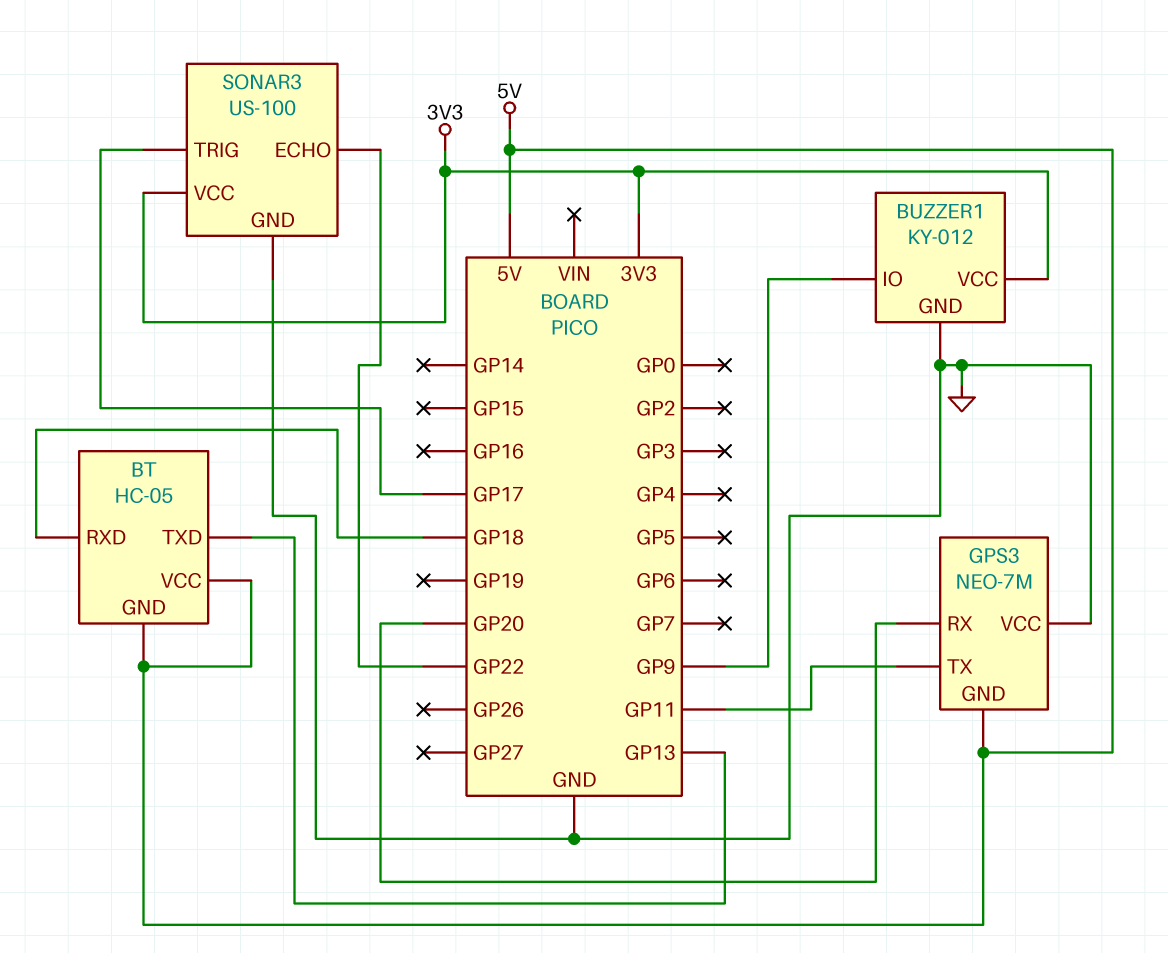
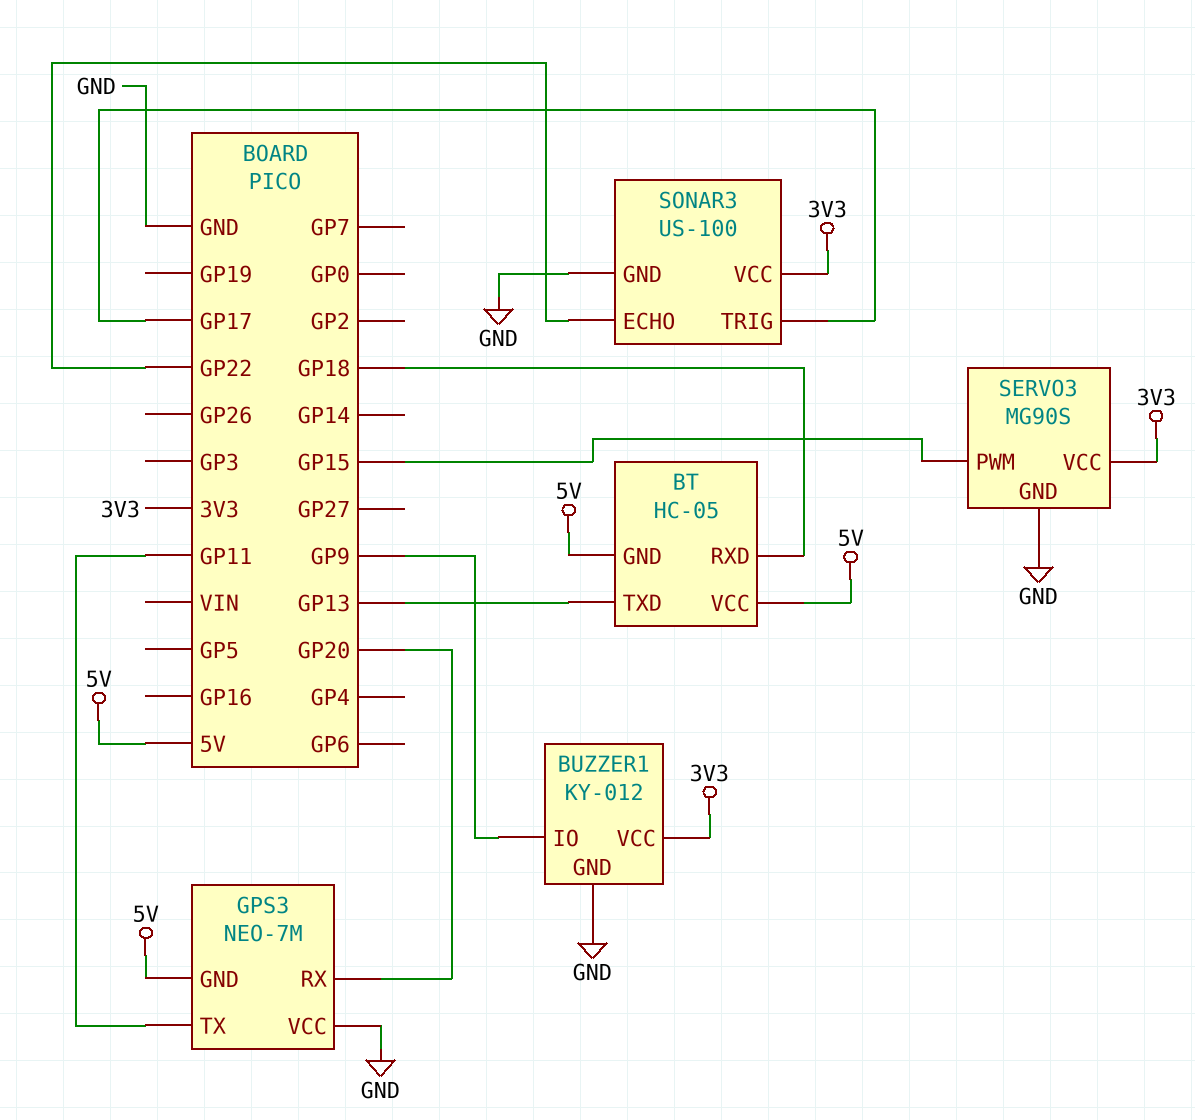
SERVO3: none -> MG90S
SERVO3 pin GND: none -> GND
SERVO3 pin PWM: none -> GP15
SERVO3 pin VCC: none -> 3V3

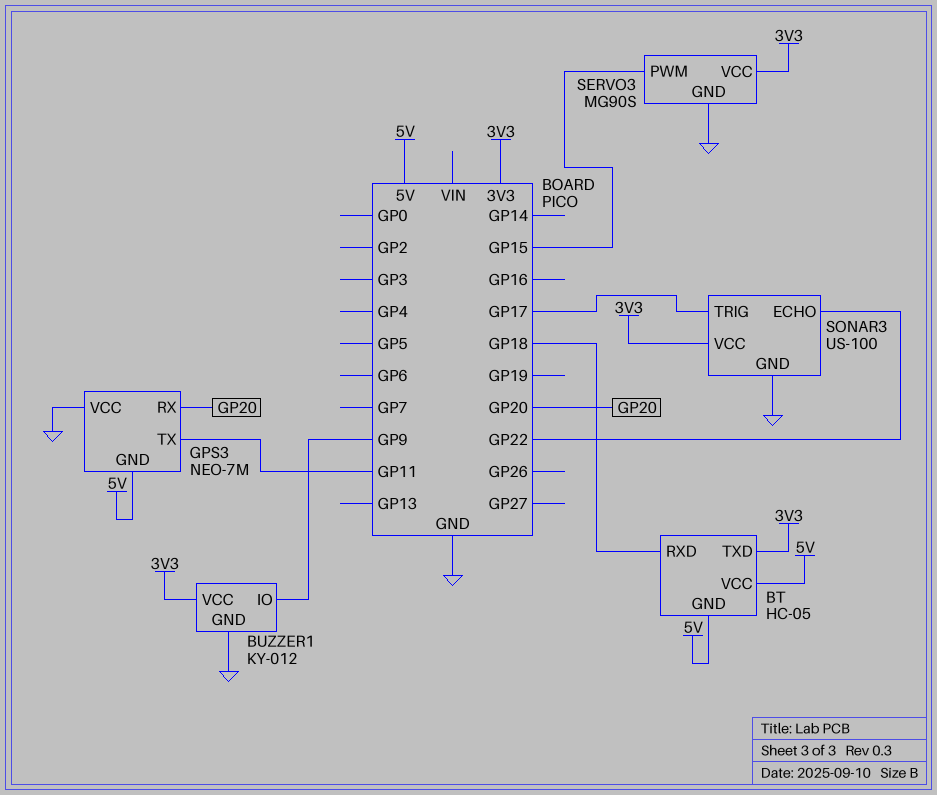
BT pin TXD: GP13 -> 3V3

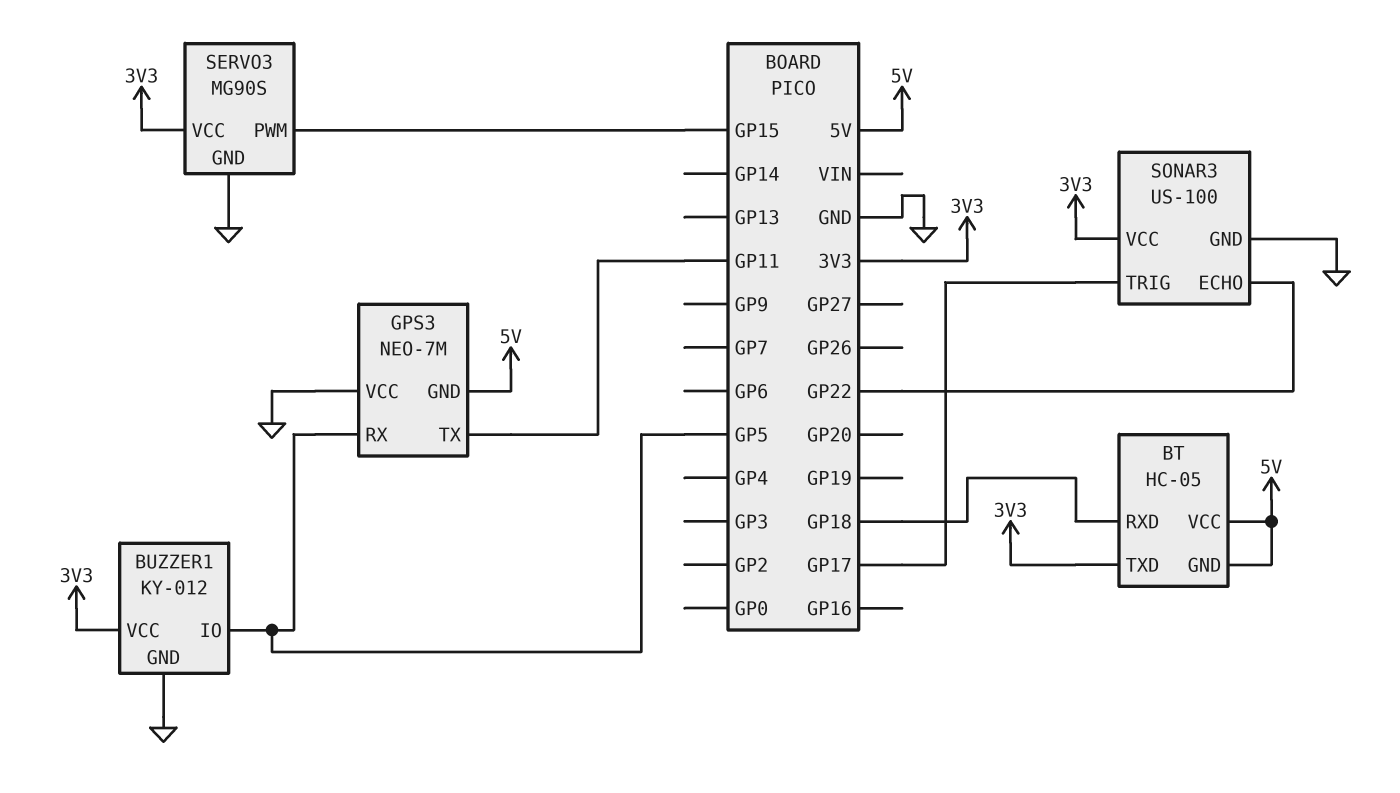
BUZZER1 pin IO: GP9 -> GP5
GPS3 pin RX: GP20 -> GP5

